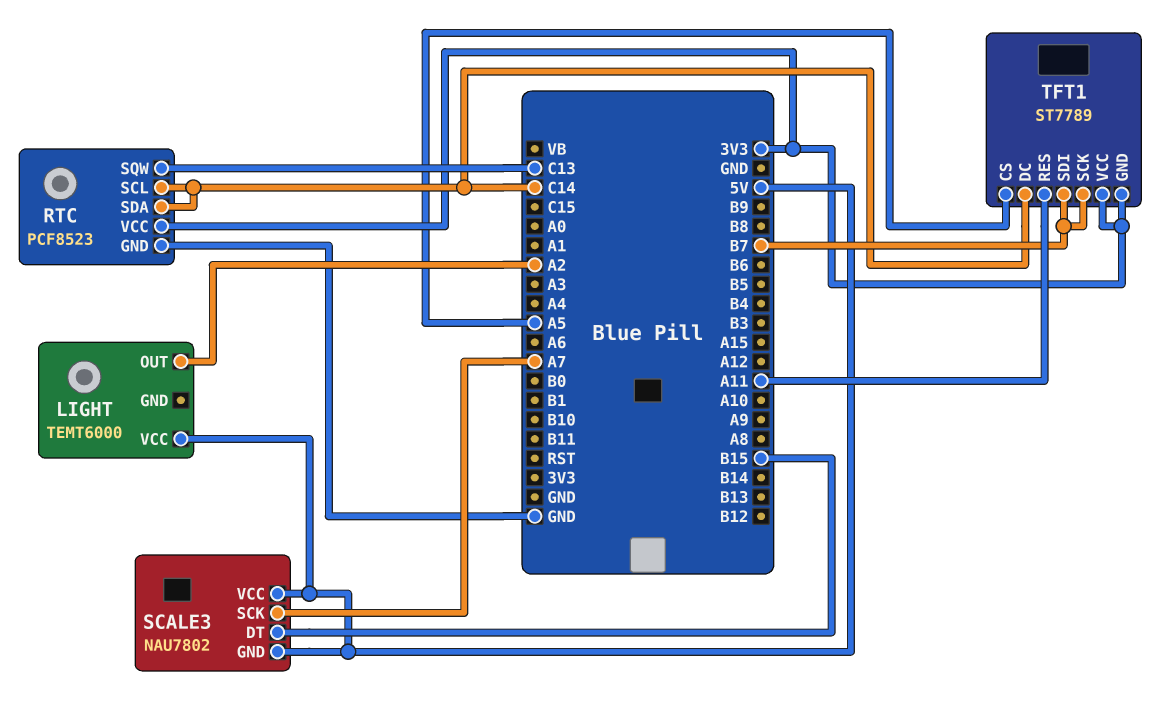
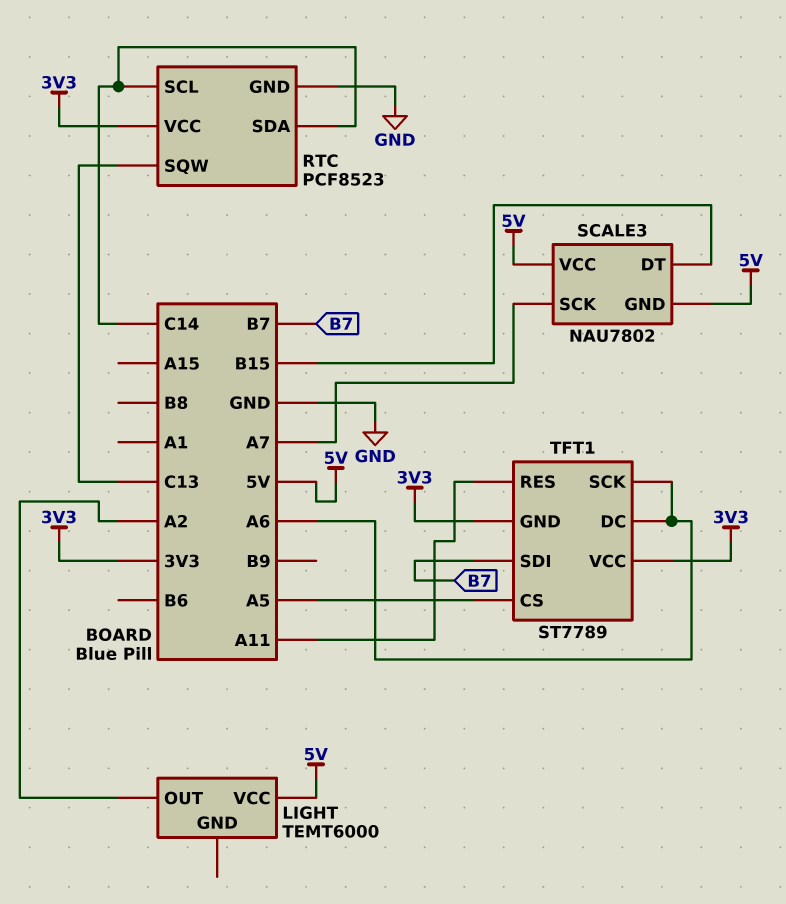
TFT1 pin DC: C14 -> A6
TFT1 pin SCK: B7 -> A6

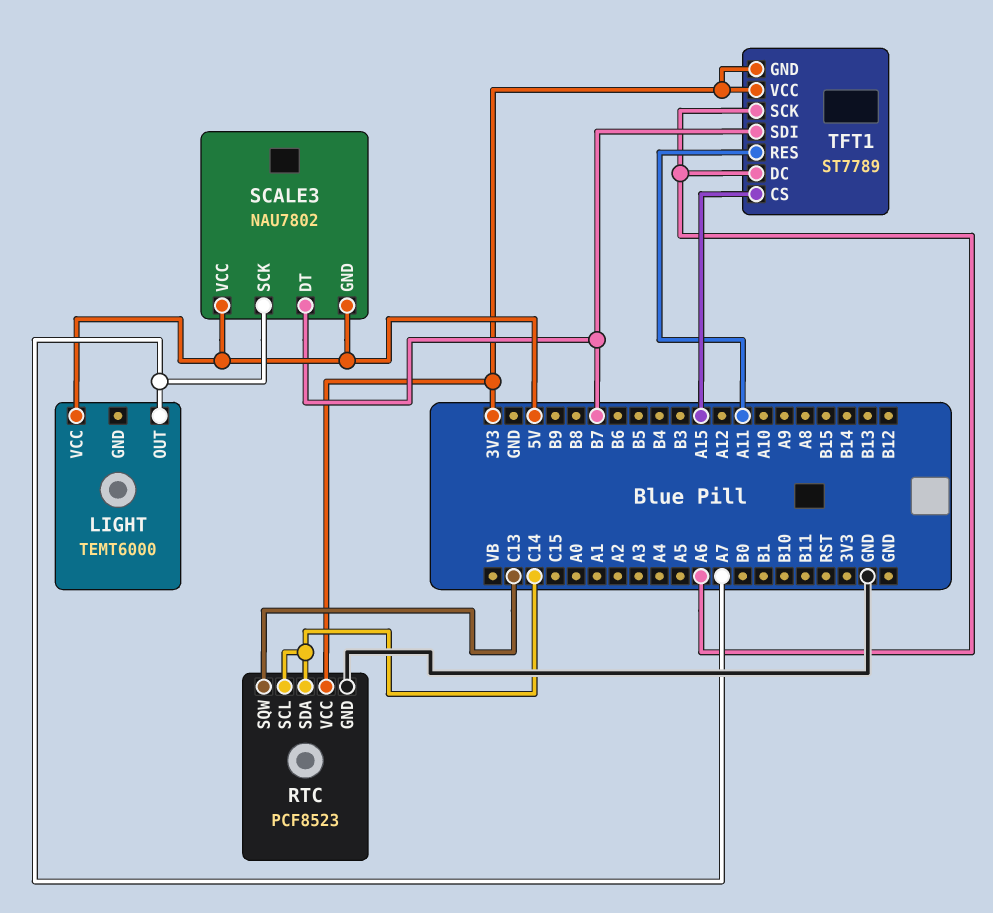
LIGHT pin OUT: A2 -> A7
SCALE3 pin DT: B15 -> B7
TFT1 pin CS: A5 -> A15

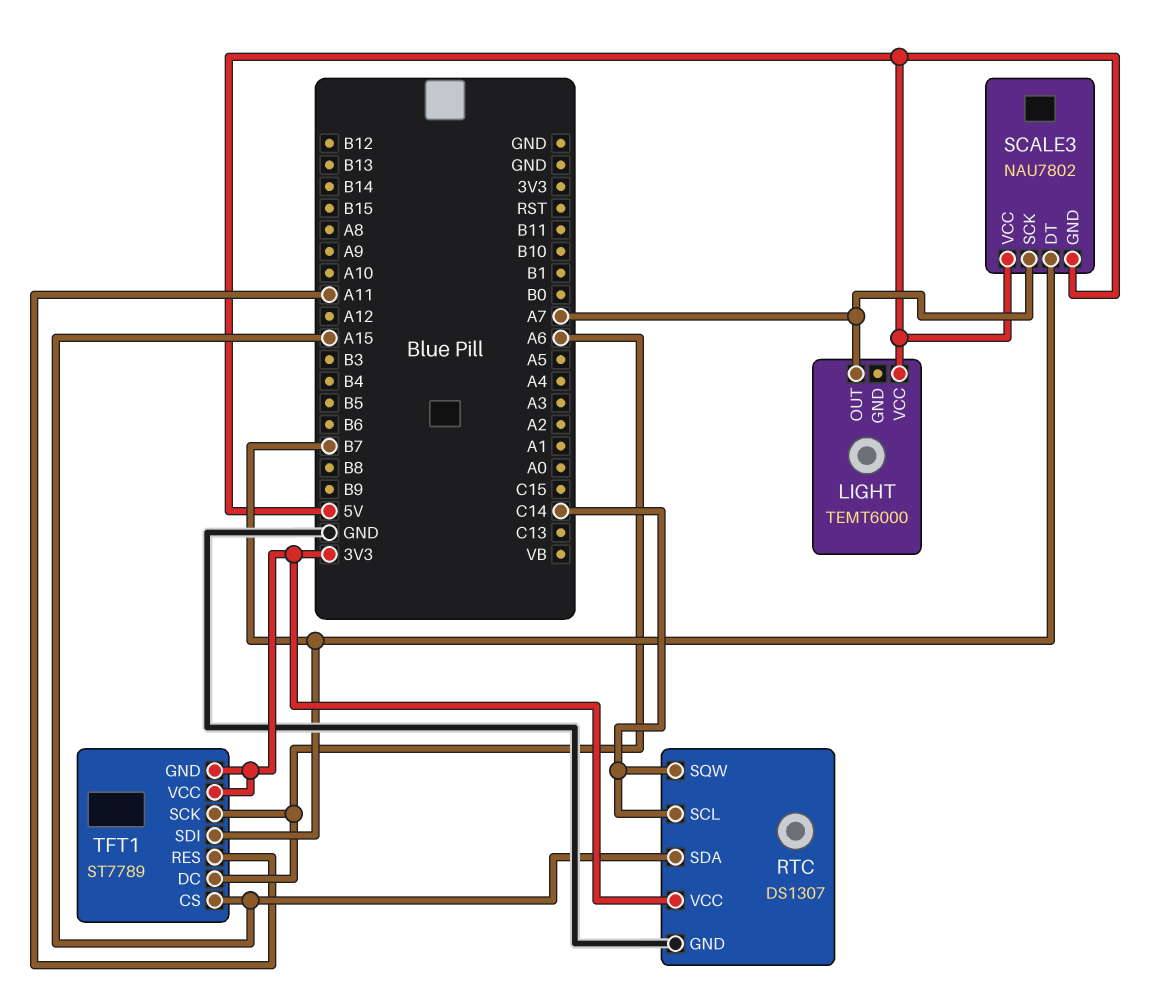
RTC: PCF8523 -> DS1307
RTC pin SDA: C14 -> A15
RTC pin SQW: C13 -> C14

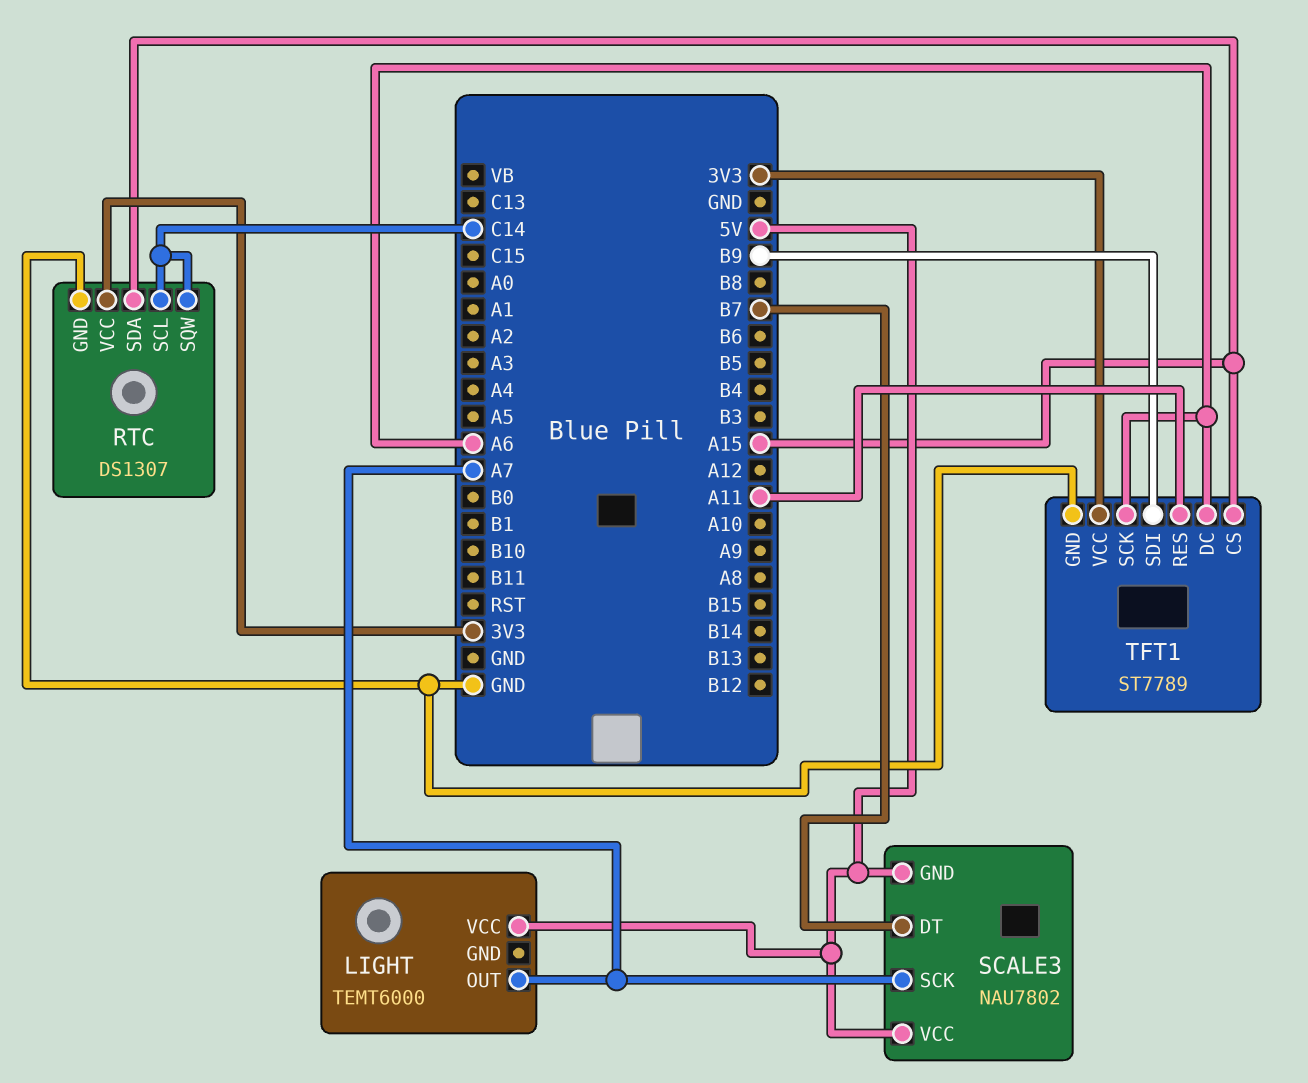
TFT1 pin GND: 3V3 -> GND
TFT1 pin SDI: B7 -> B9

